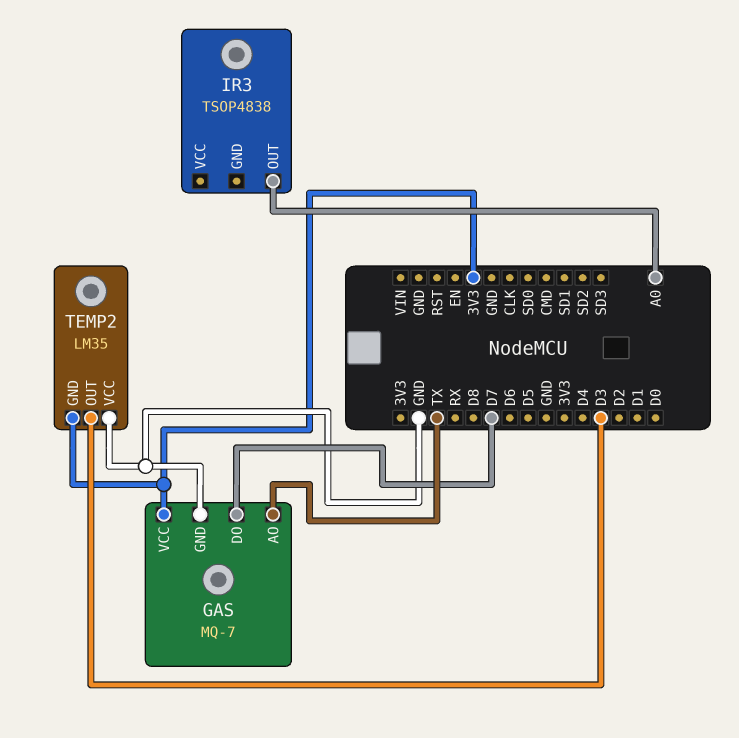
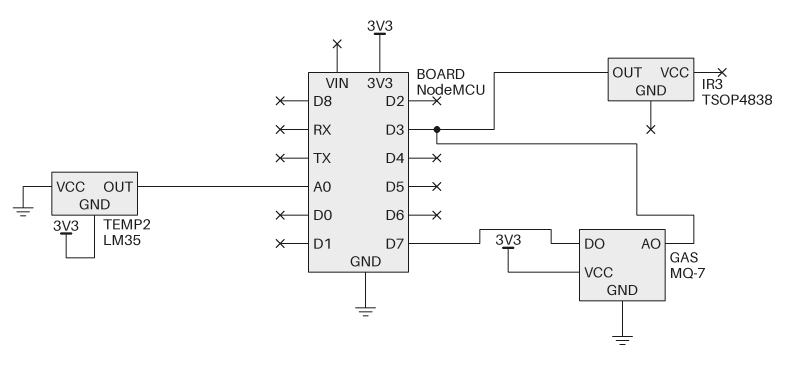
GAS pin AO: TX -> D3
IR3 pin OUT: A0 -> D3
TEMP2 pin OUT: D3 -> A0

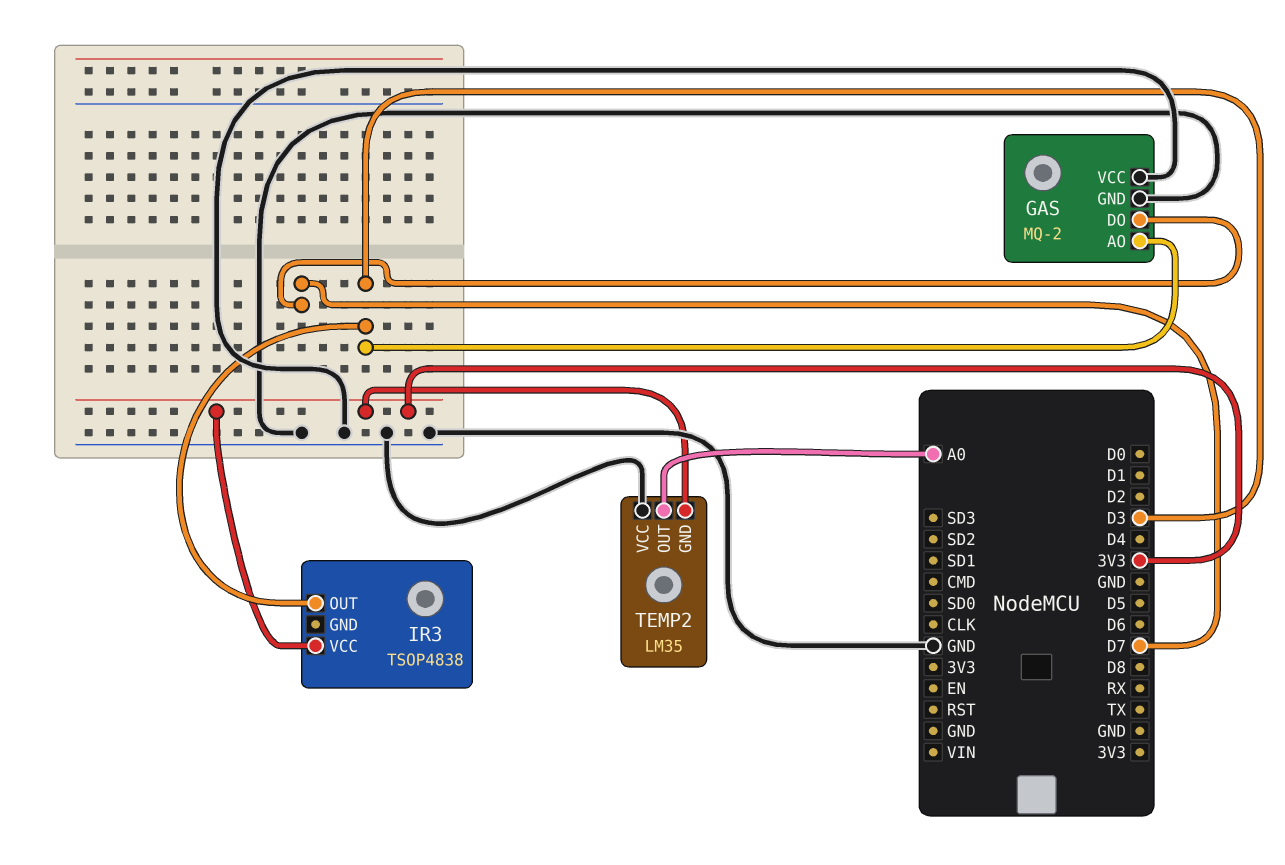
GAS: MQ-7 -> MQ-2
GAS pin VCC: 3V3 -> GND
IR3 pin VCC: none -> 3V3

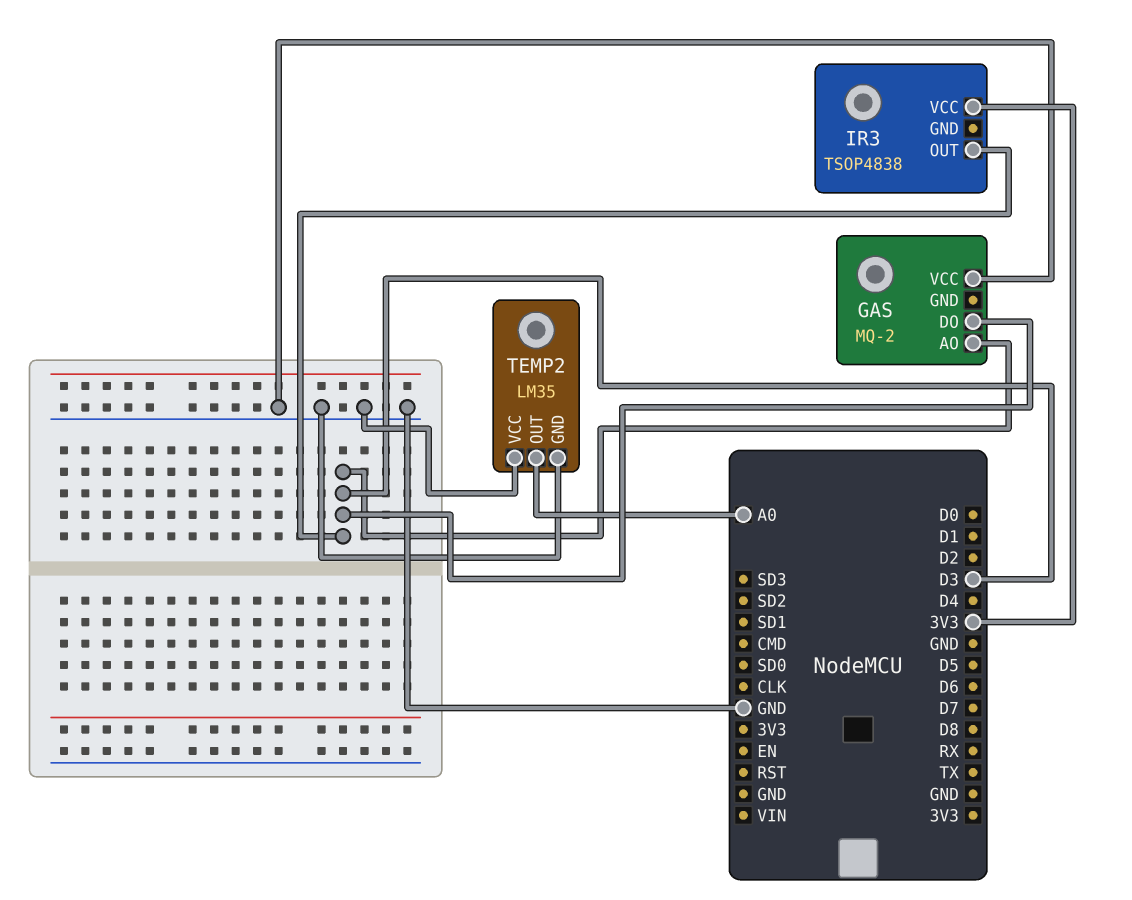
GAS pin DO: D7 -> D3
GAS pin GND: GND -> none
TEMP2 pin GND: 3V3 -> GND

